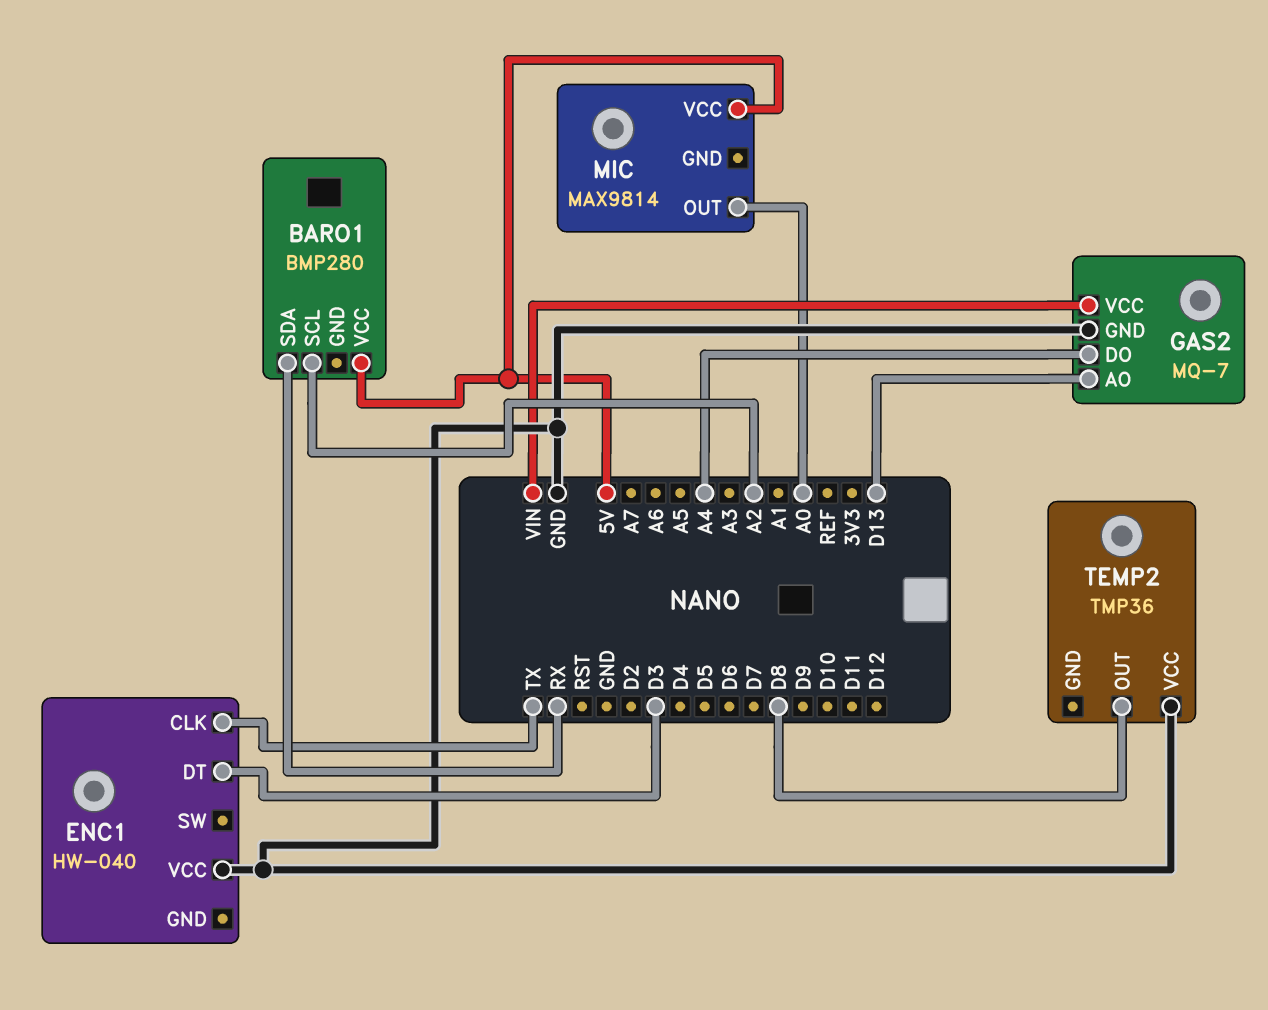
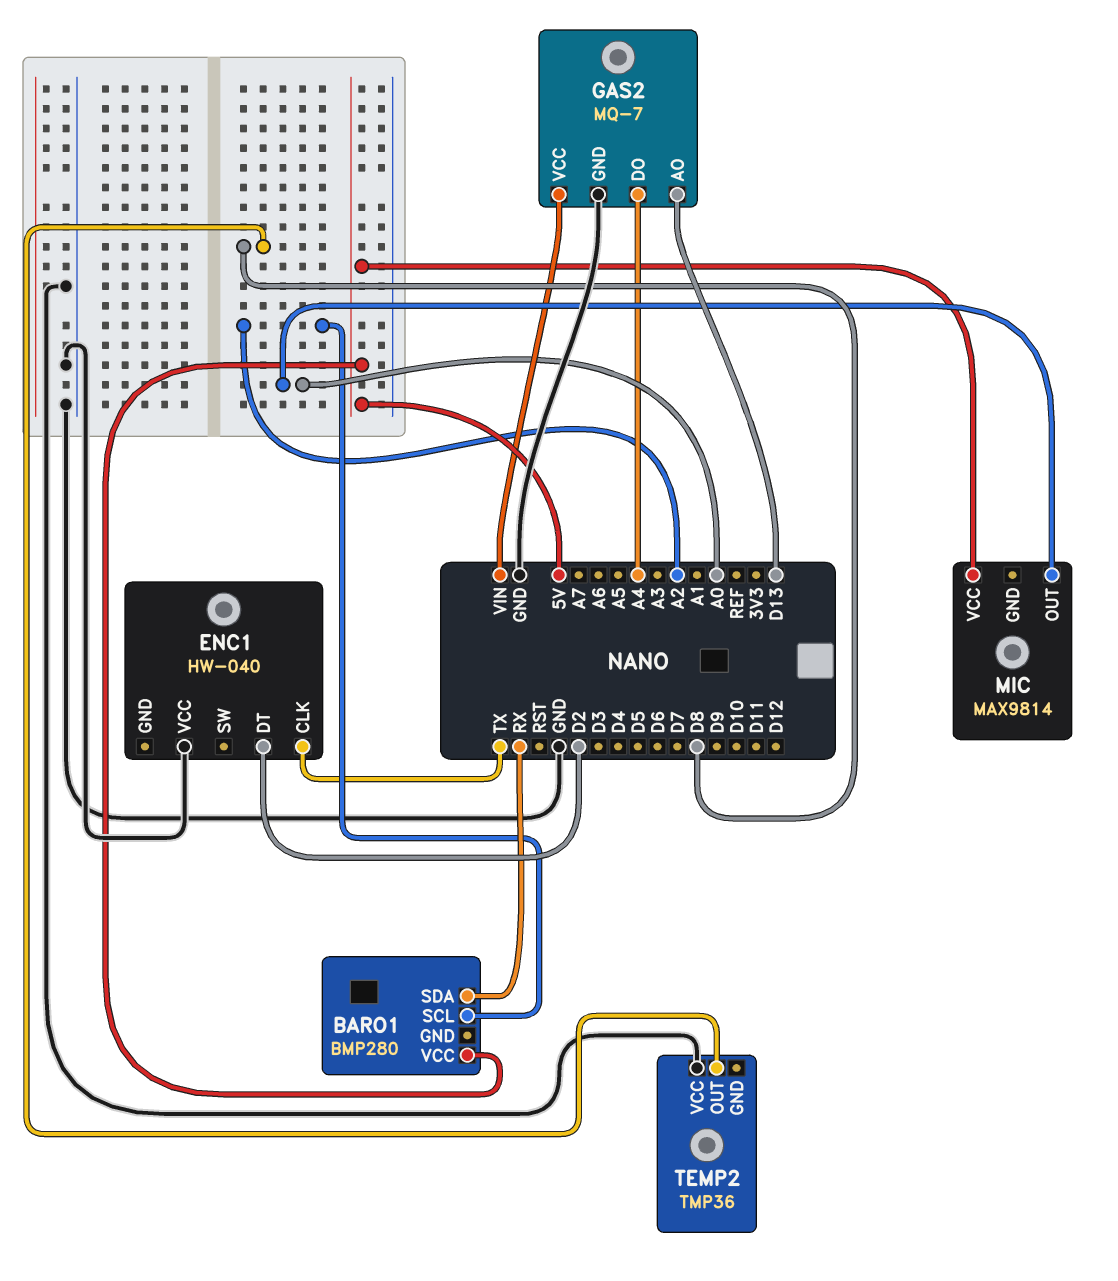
ENC1 pin DT: D3 -> D2

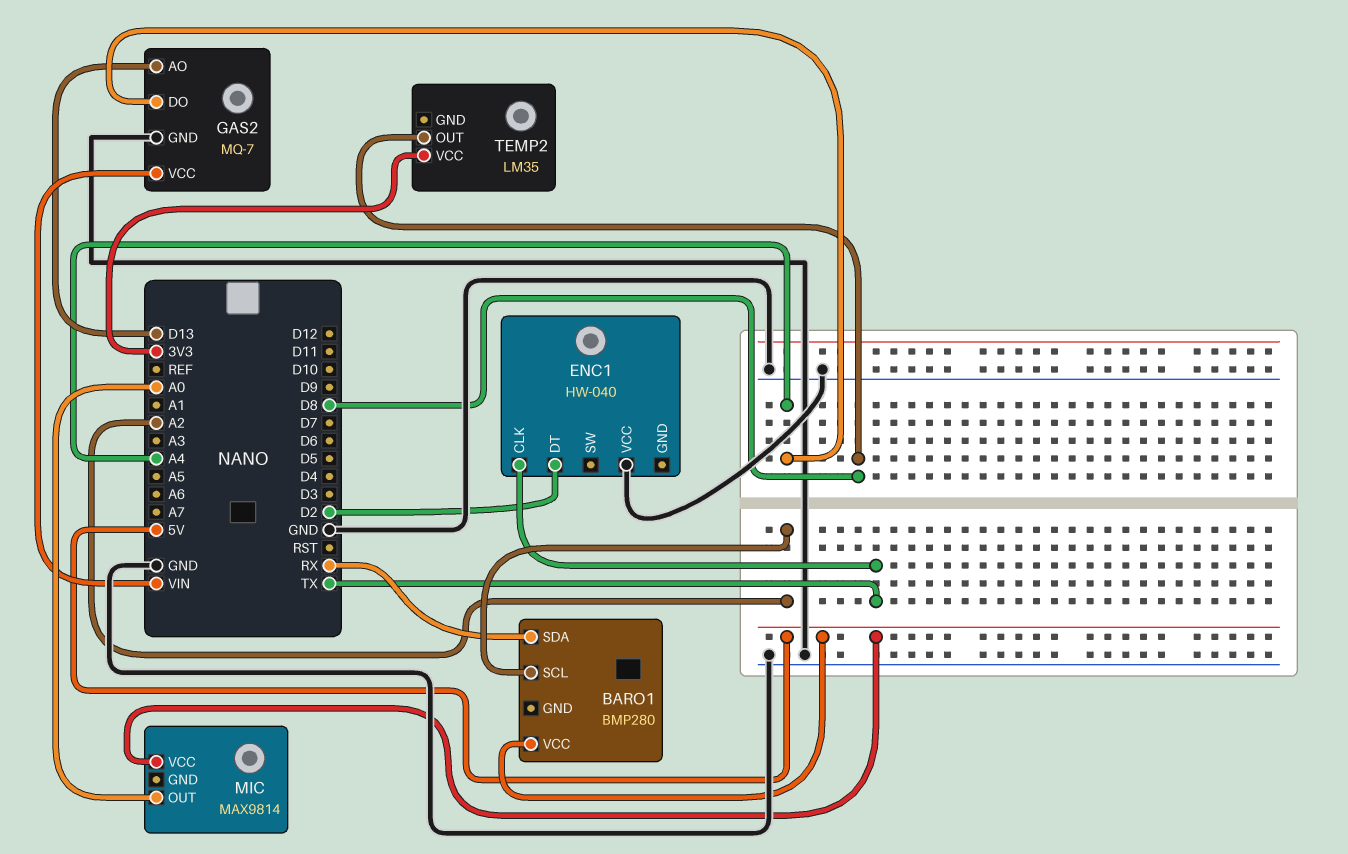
TEMP2: TMP36 -> LM35
TEMP2 pin VCC: GND -> 3V3

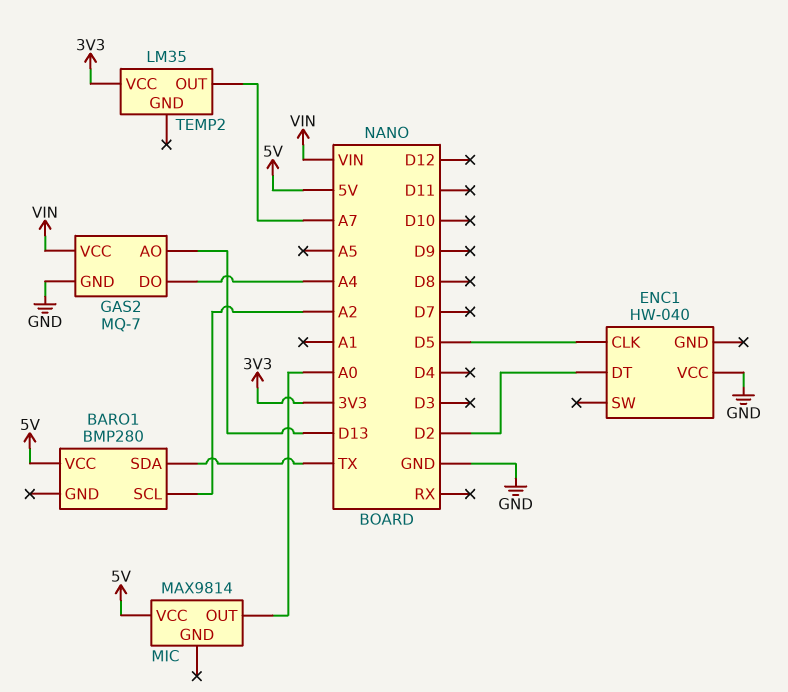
BARO1 pin SDA: RX -> TX
ENC1 pin CLK: TX -> D5
TEMP2 pin OUT: D8 -> A7

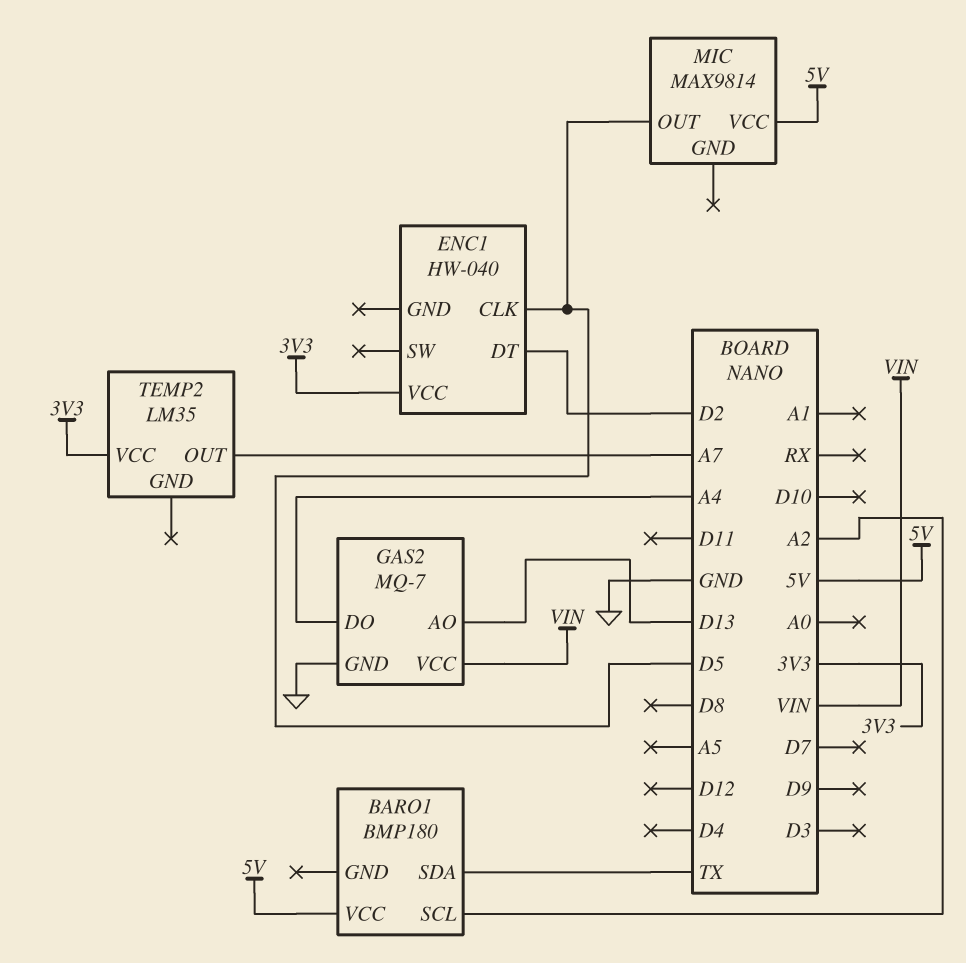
BARO1: BMP280 -> BMP180
ENC1 pin VCC: GND -> 3V3
MIC pin OUT: A0 -> D5

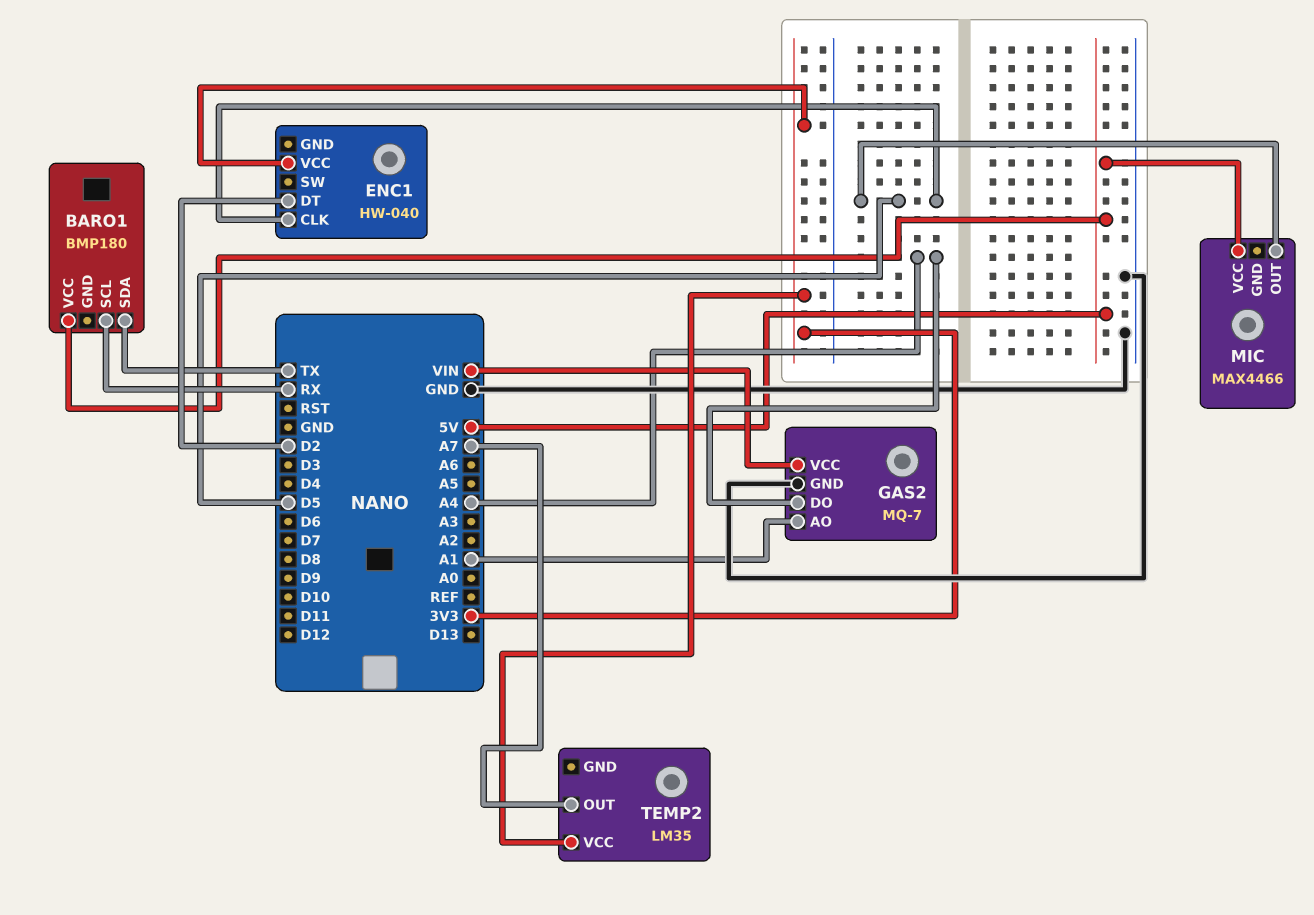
BARO1 pin SCL: A2 -> RX
GAS2 pin AO: D13 -> A1
MIC: MAX9814 -> MAX4466

